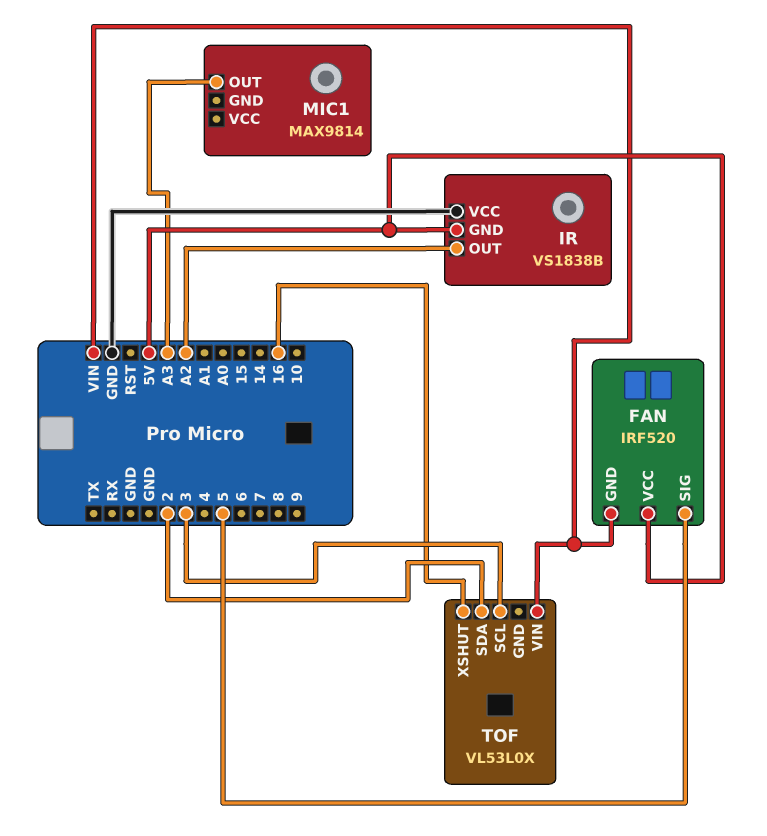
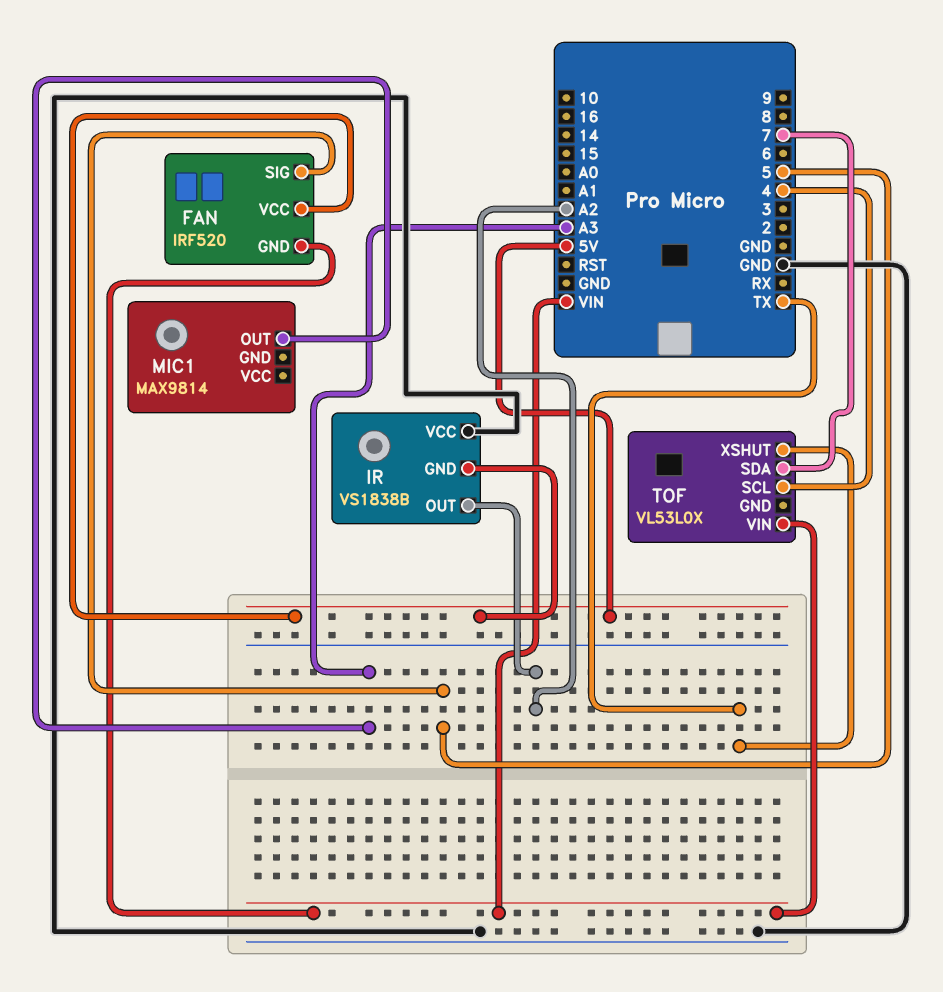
TOF pin SCL: 3 -> 4
TOF pin SDA: 2 -> 7
TOF pin XSHUT: 16 -> TX

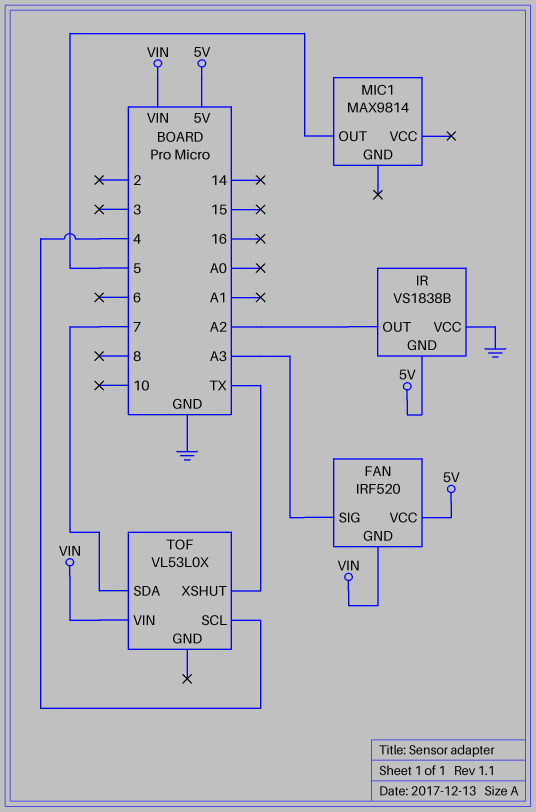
FAN pin SIG: 5 -> A3
MIC1 pin OUT: A3 -> 5

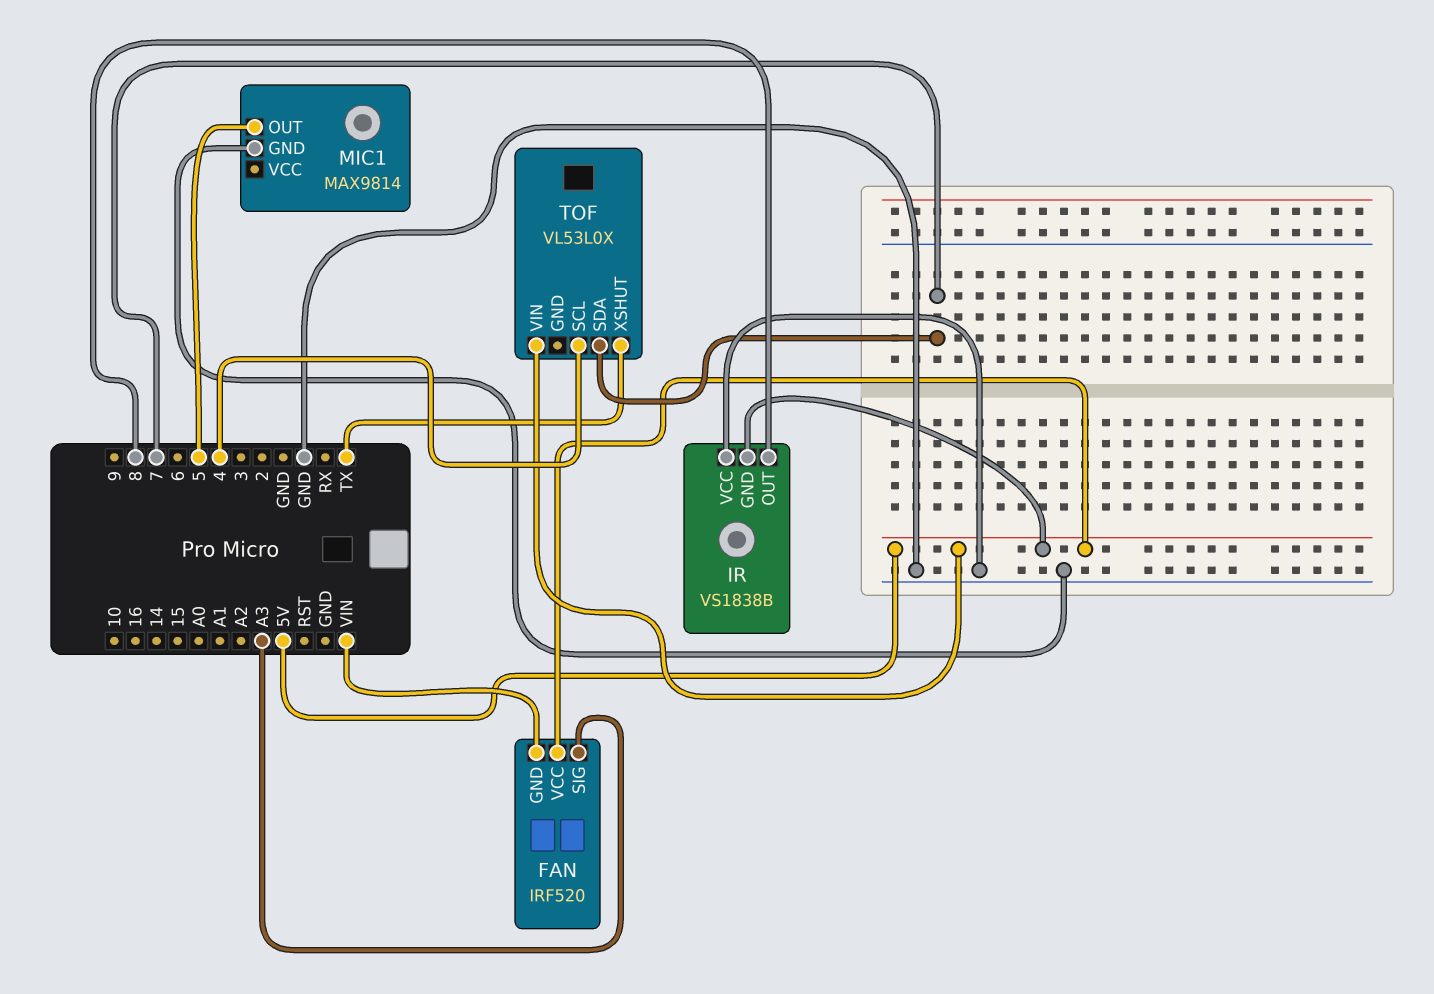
IR pin OUT: A2 -> 8
MIC1 pin GND: none -> GND
TOF pin VIN: VIN -> 5V

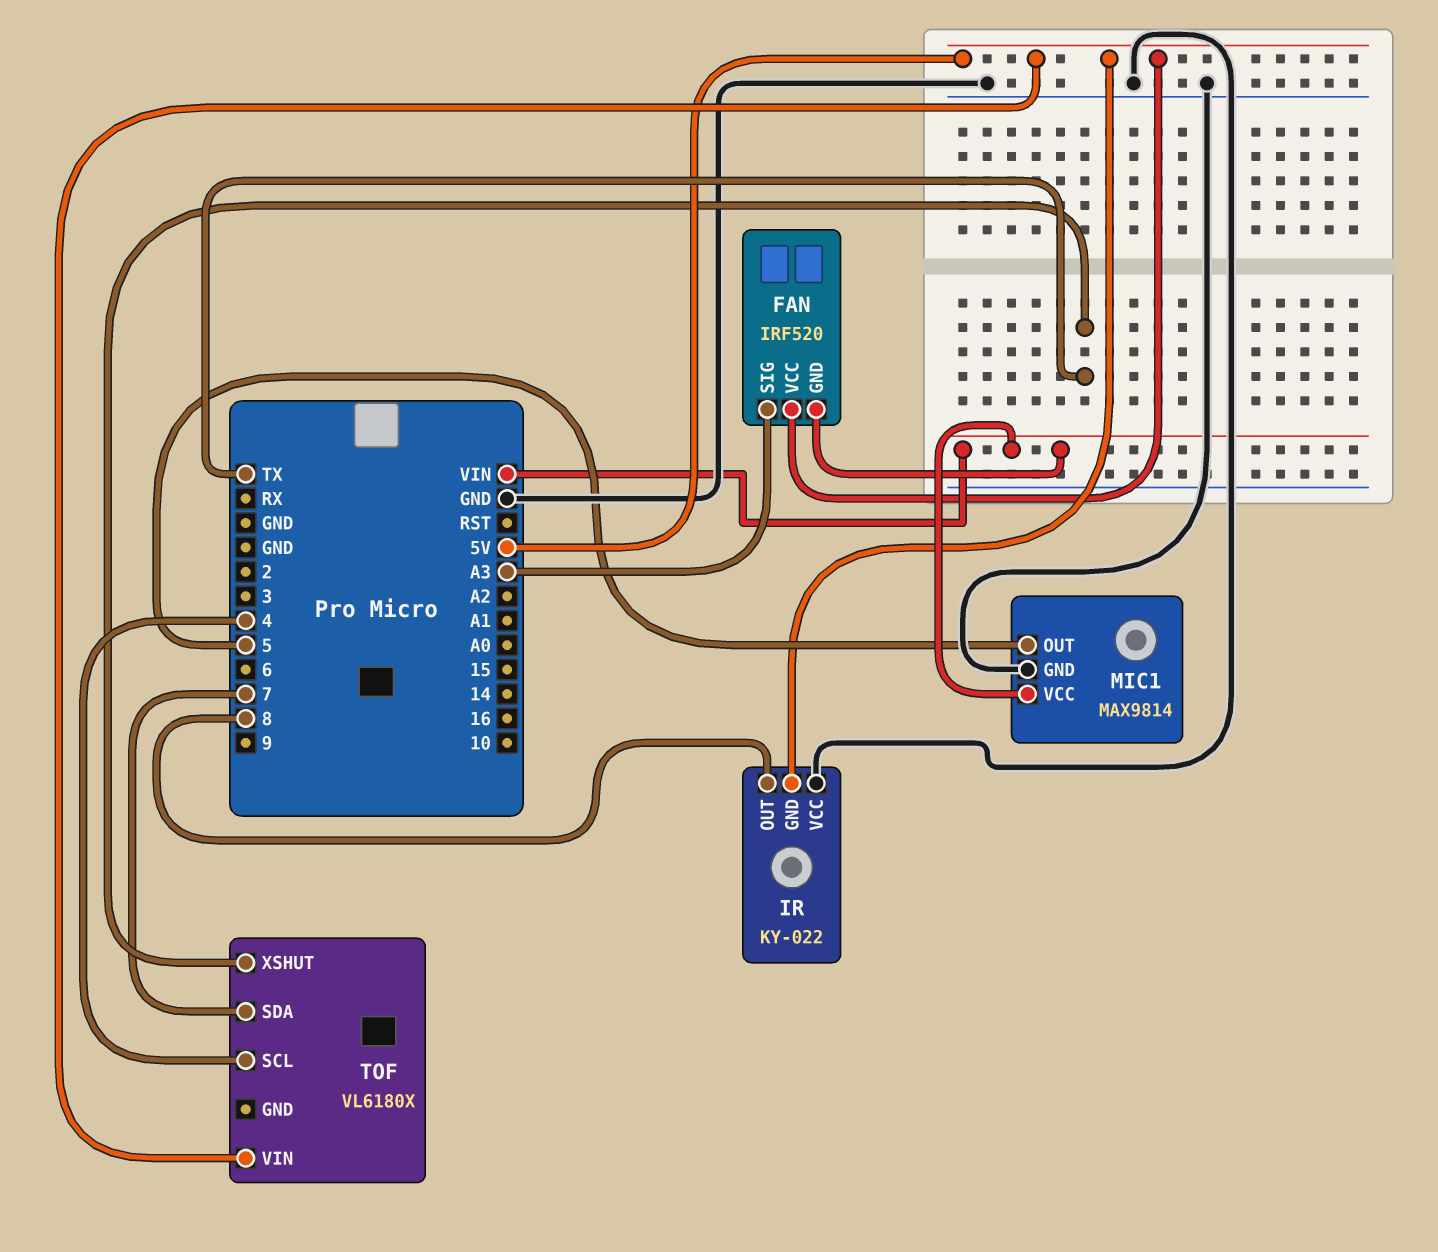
IR: VS1838B -> KY-022
MIC1 pin VCC: none -> VIN
TOF: VL53L0X -> VL6180X

